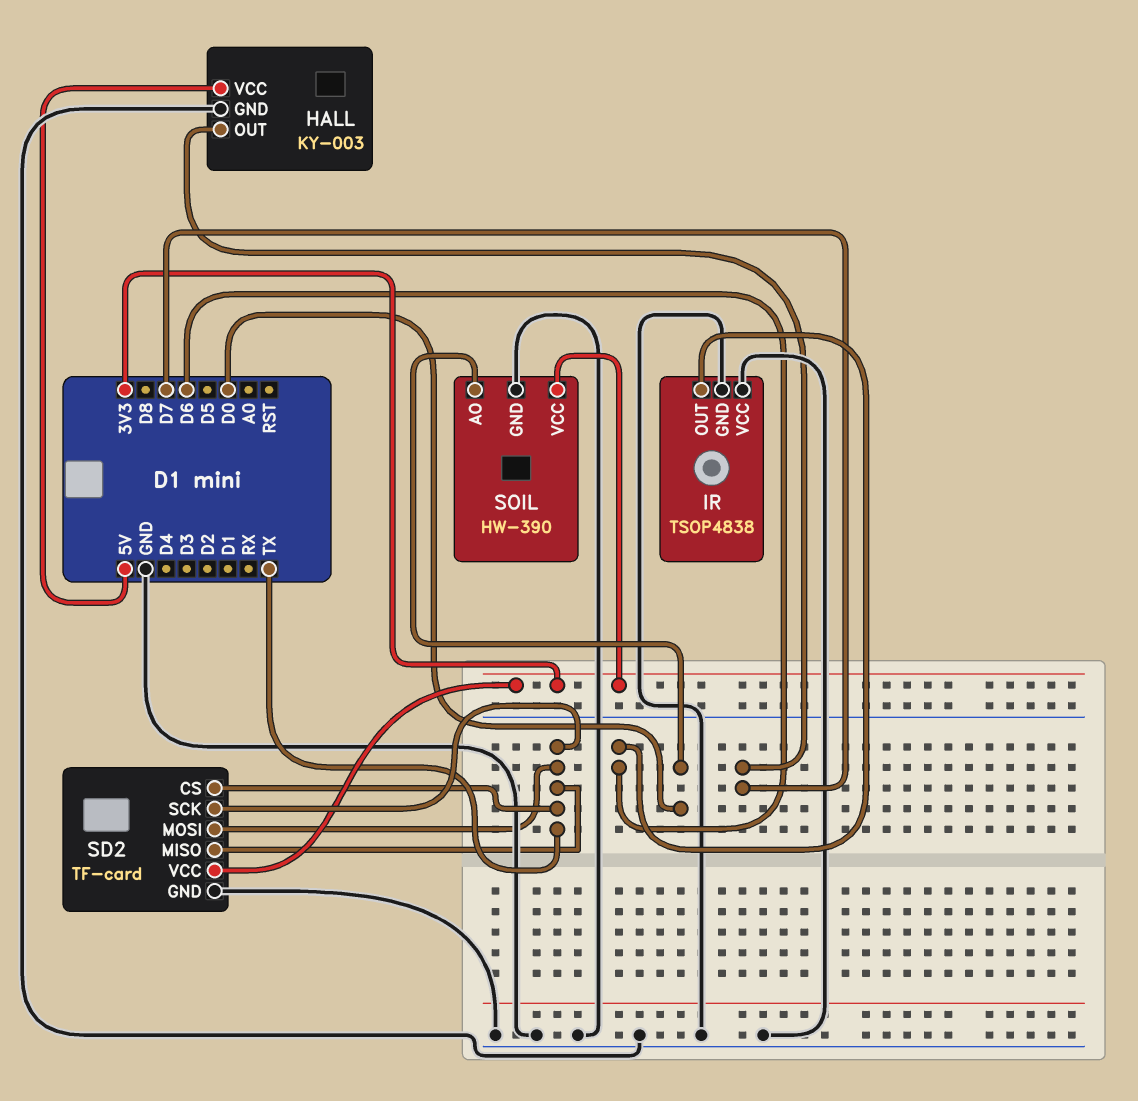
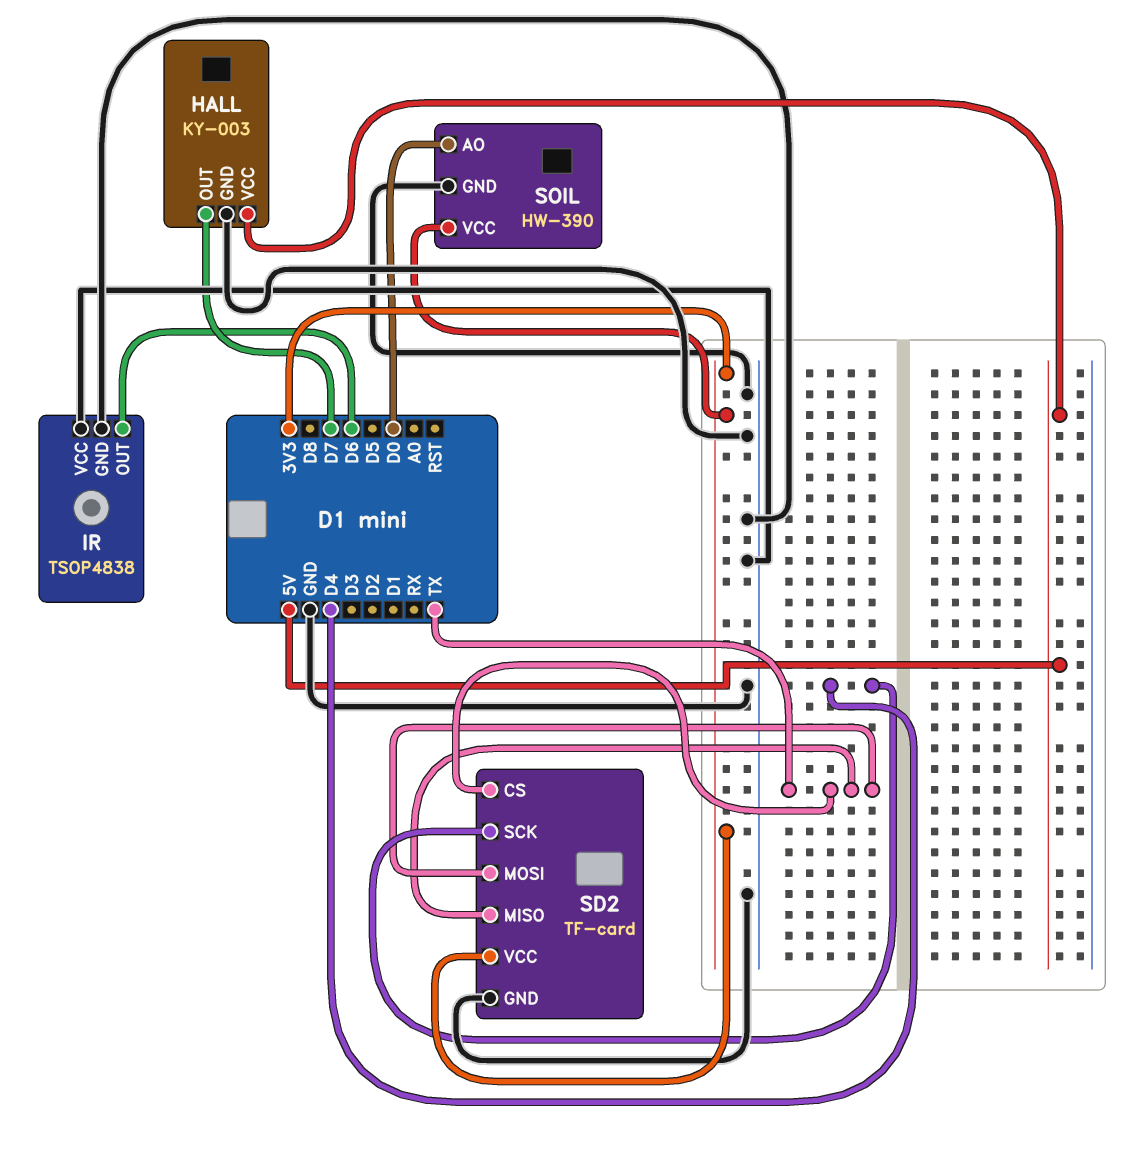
SD2 pin SCK: TX -> D4

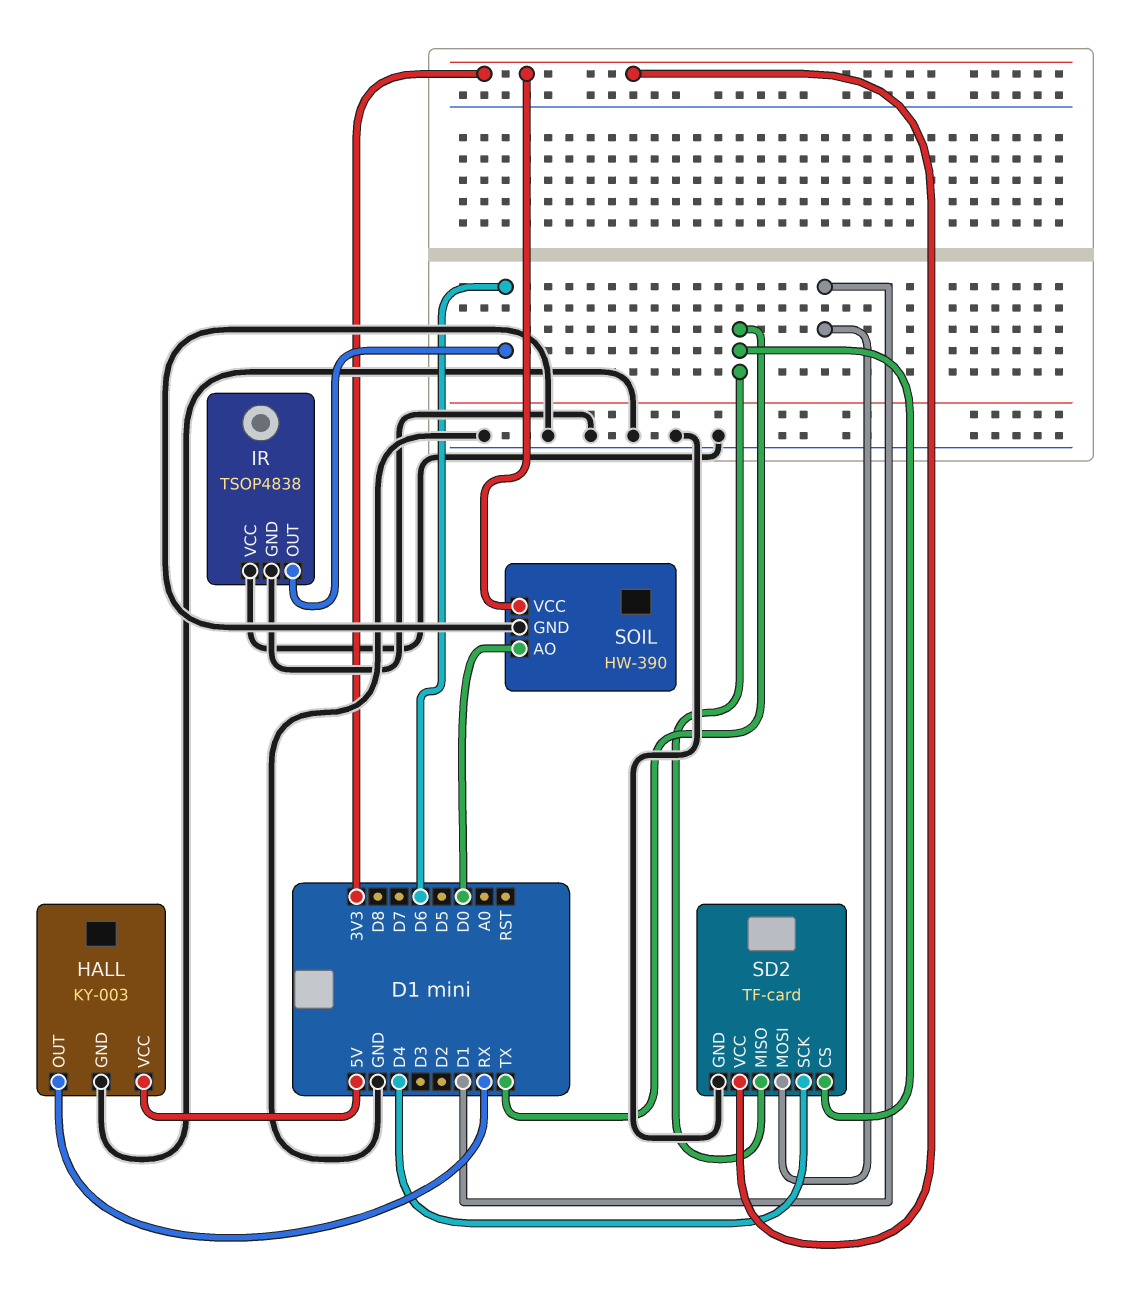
HALL pin OUT: D7 -> RX
SD2 pin MOSI: TX -> D1

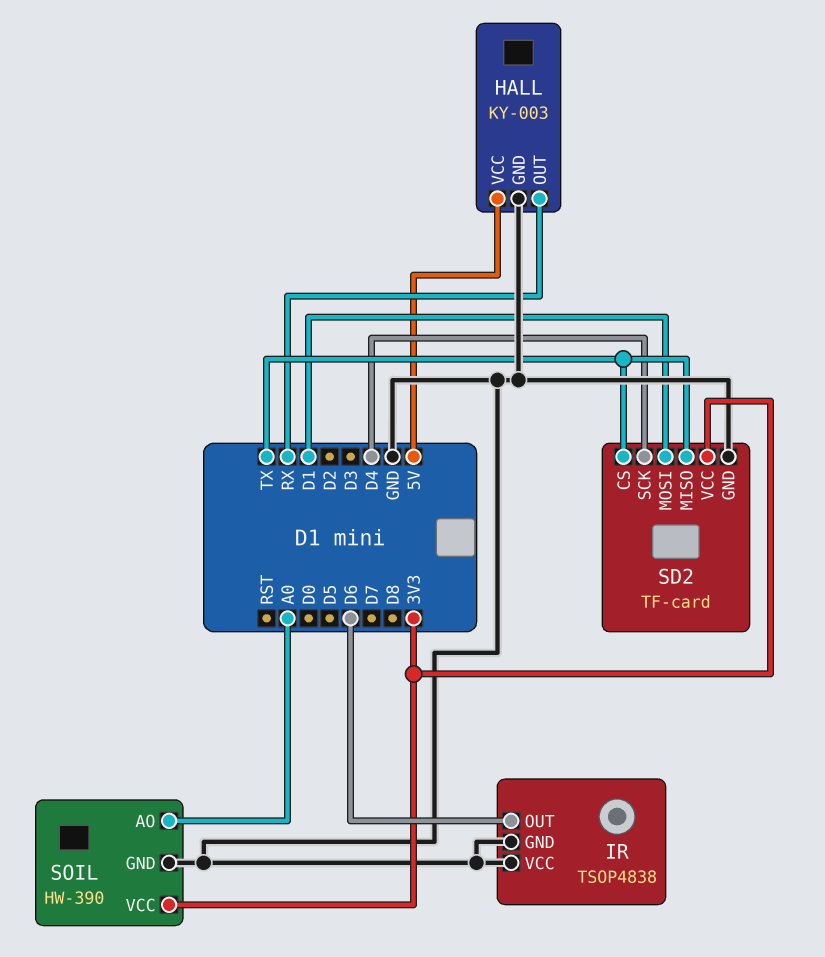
SOIL pin AO: D0 -> A0

